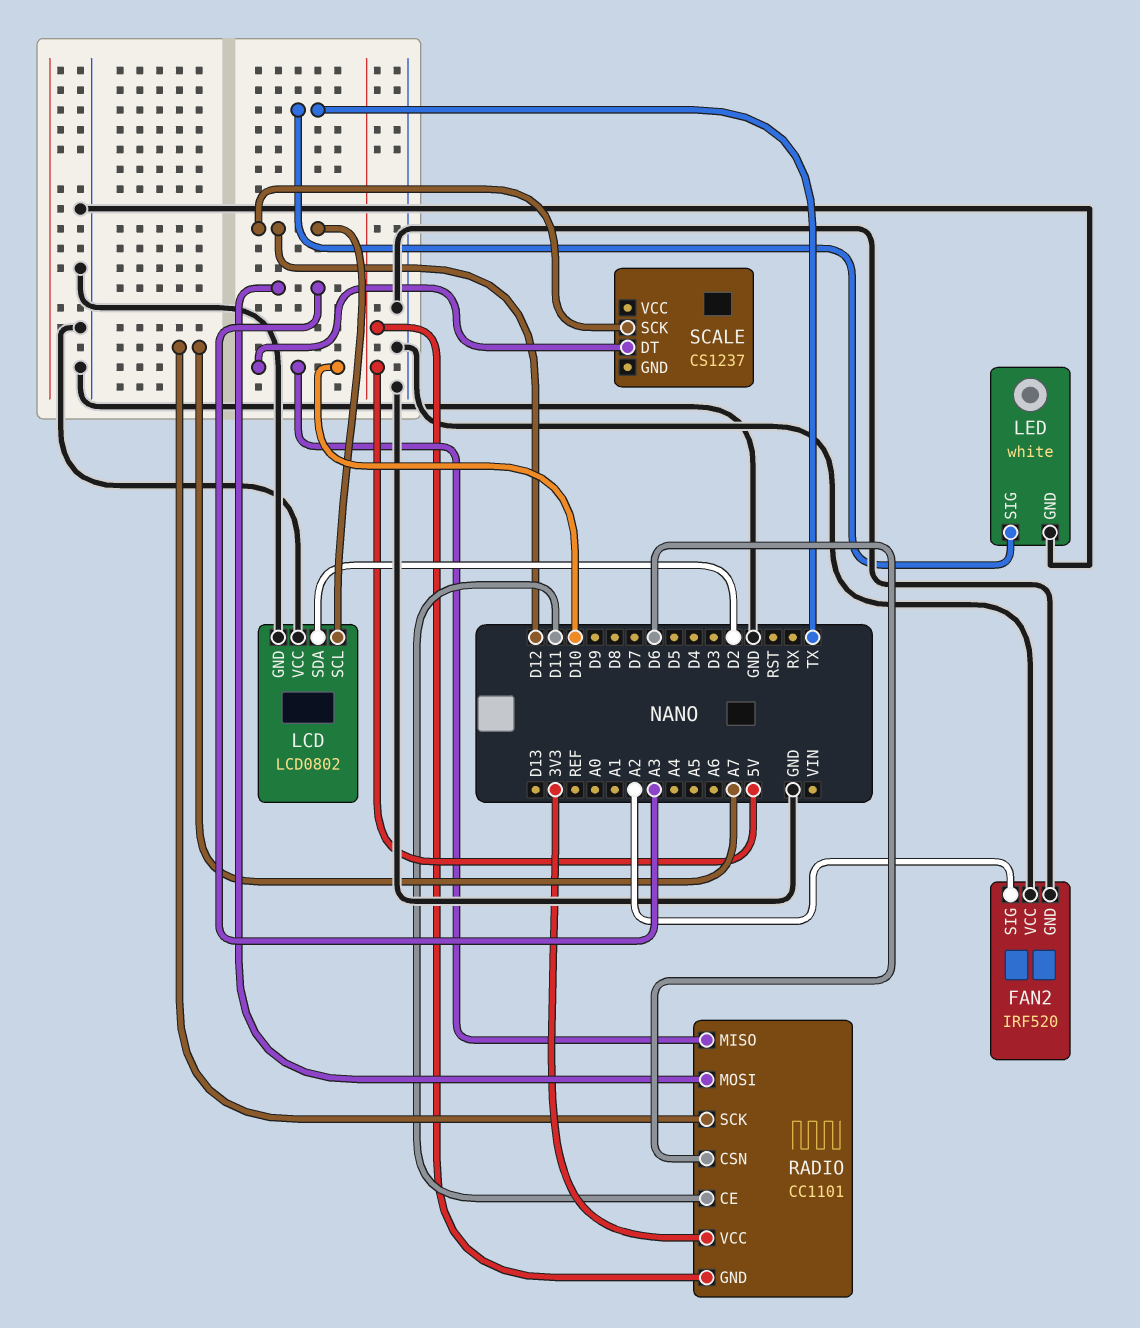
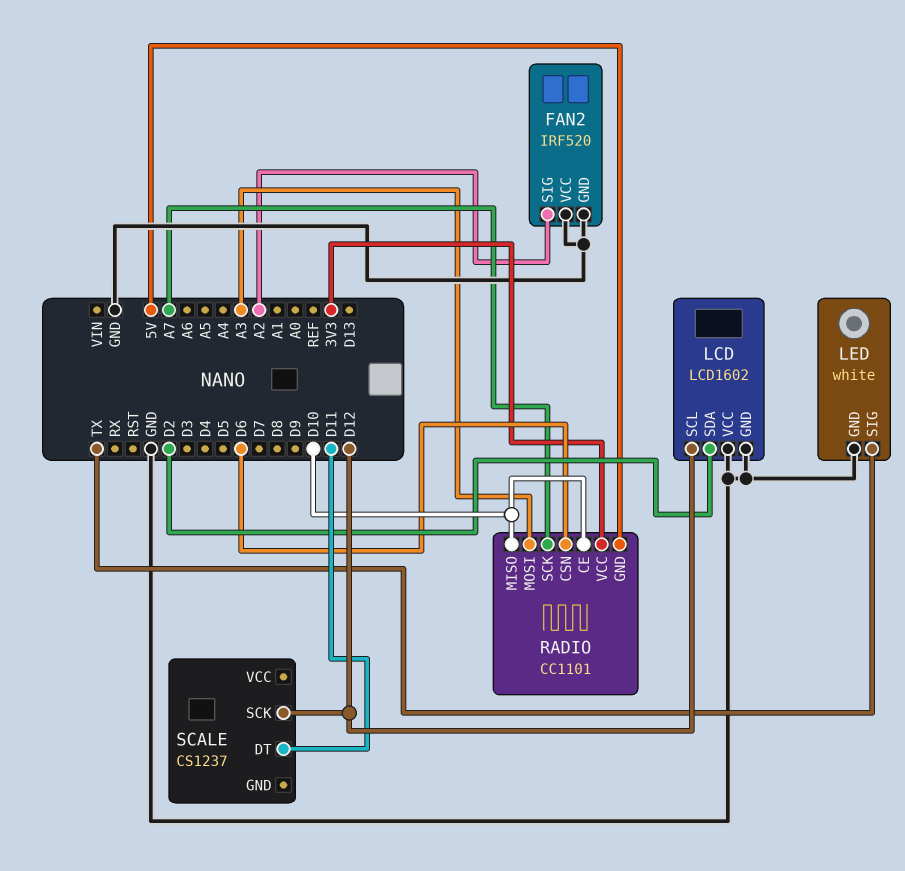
LCD: LCD0802 -> LCD1602
RADIO pin CE: D11 -> D10
SCALE pin DT: D10 -> D11

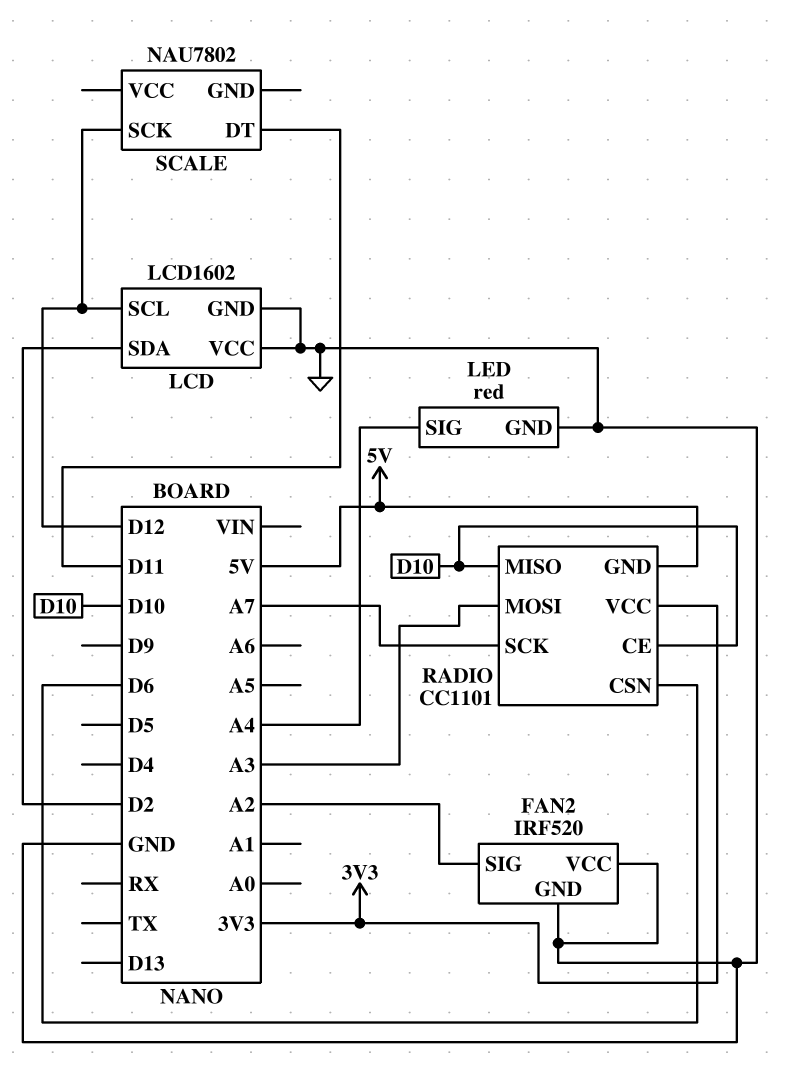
LED: white -> red
LED pin SIG: TX -> A4
SCALE: CS1237 -> NAU7802

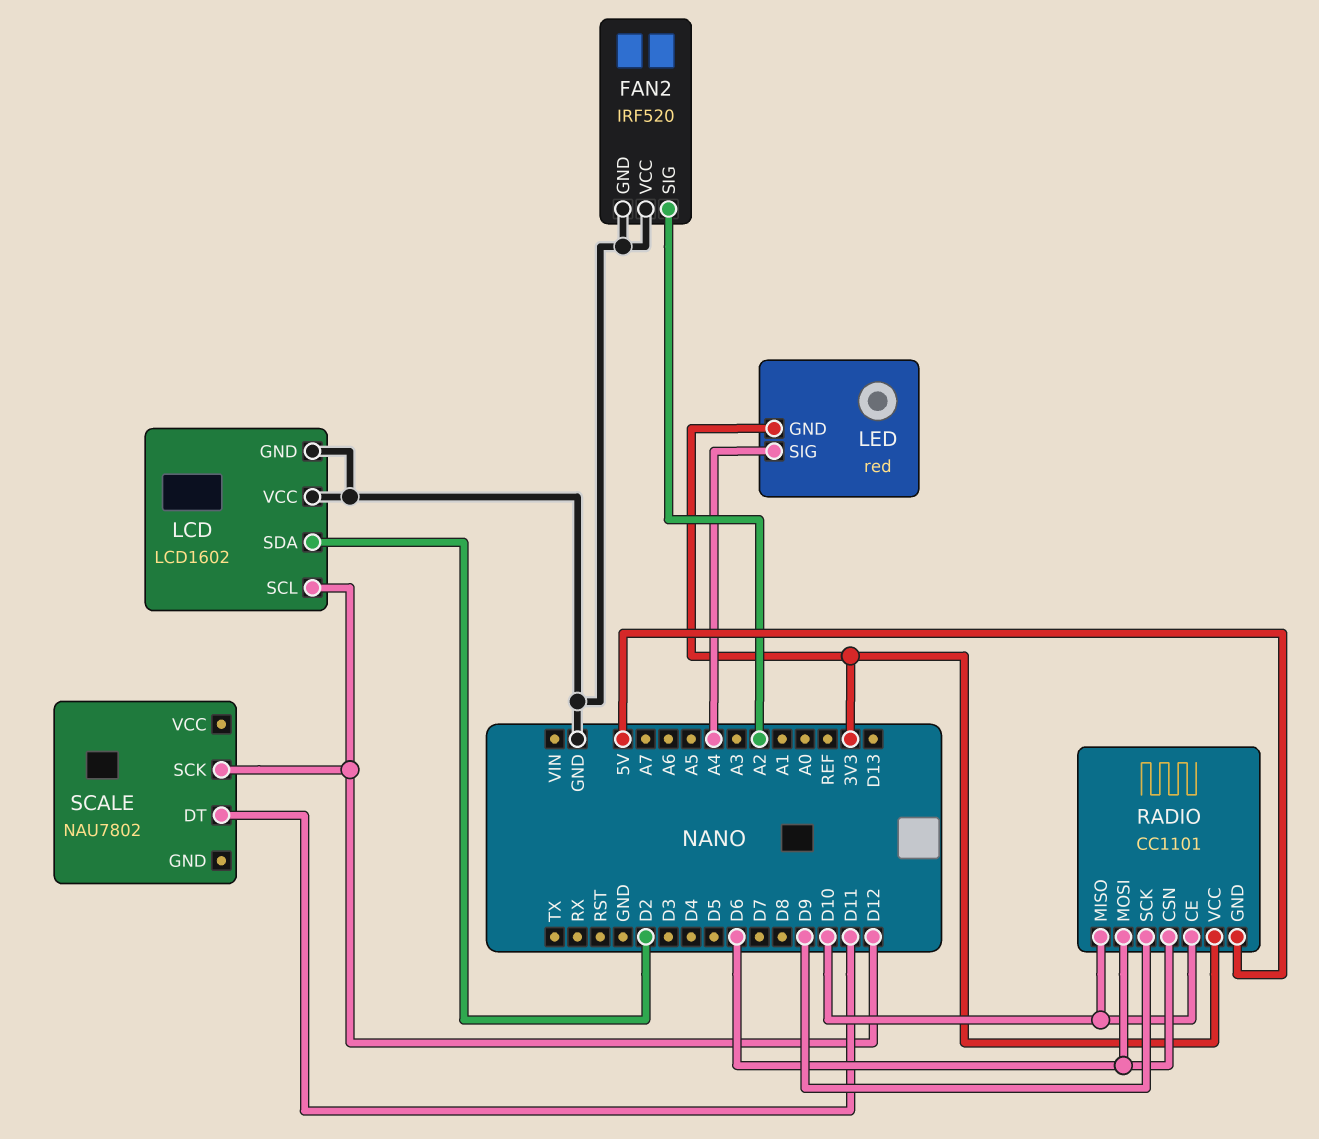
LED pin GND: GND -> 3V3
RADIO pin MOSI: A3 -> D6
RADIO pin SCK: A7 -> D9

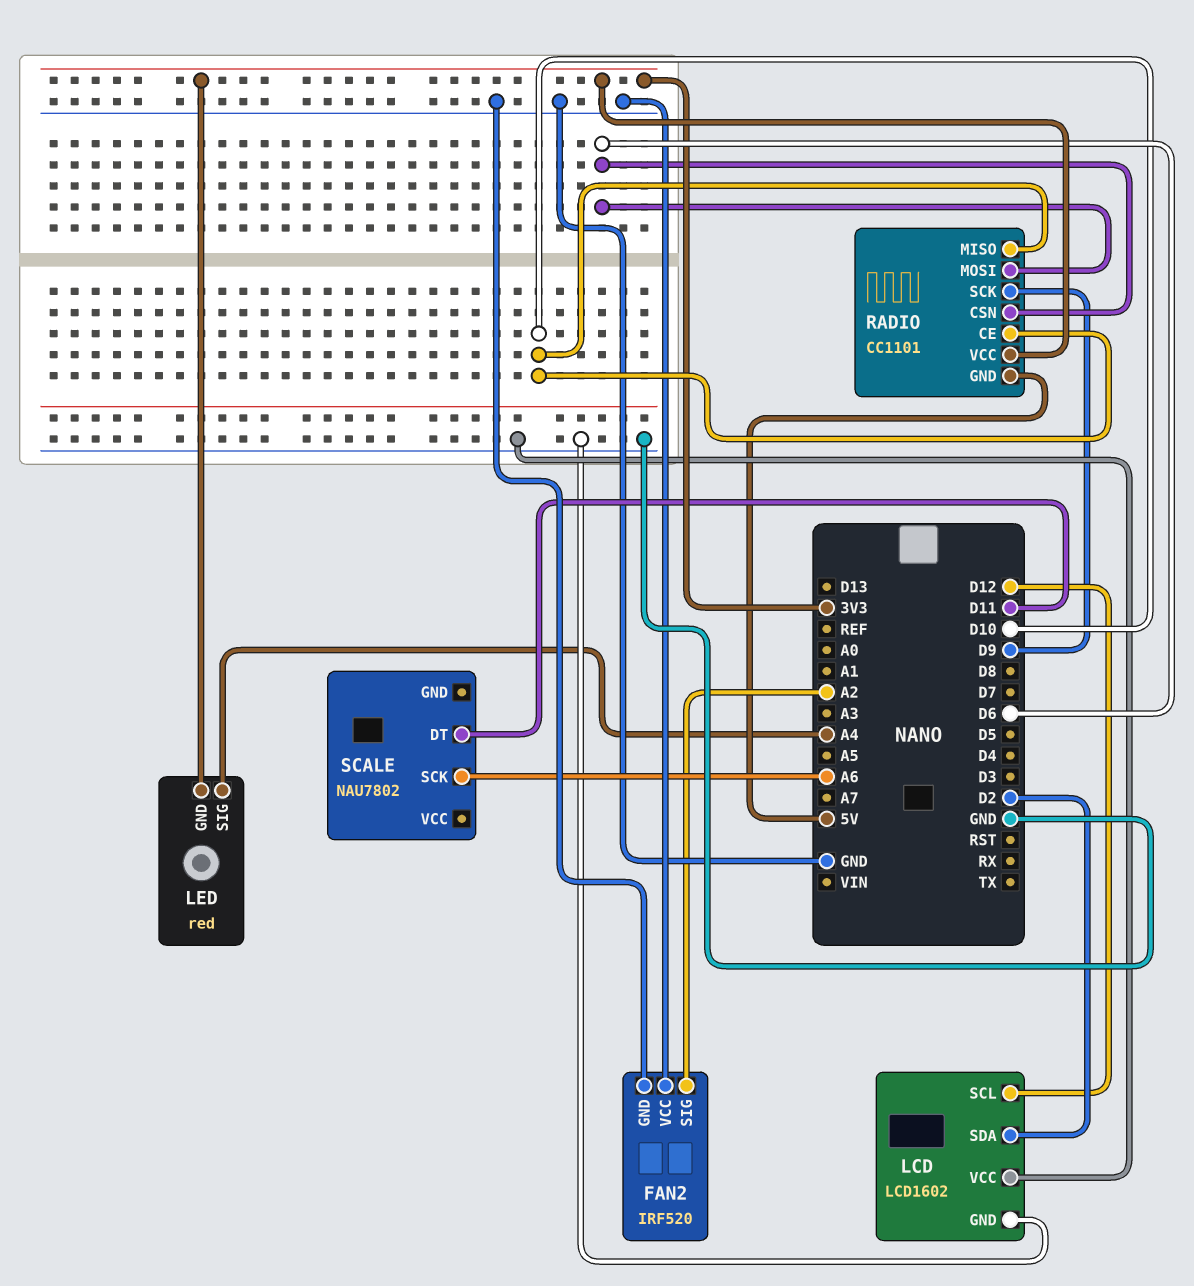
SCALE pin SCK: D12 -> A6

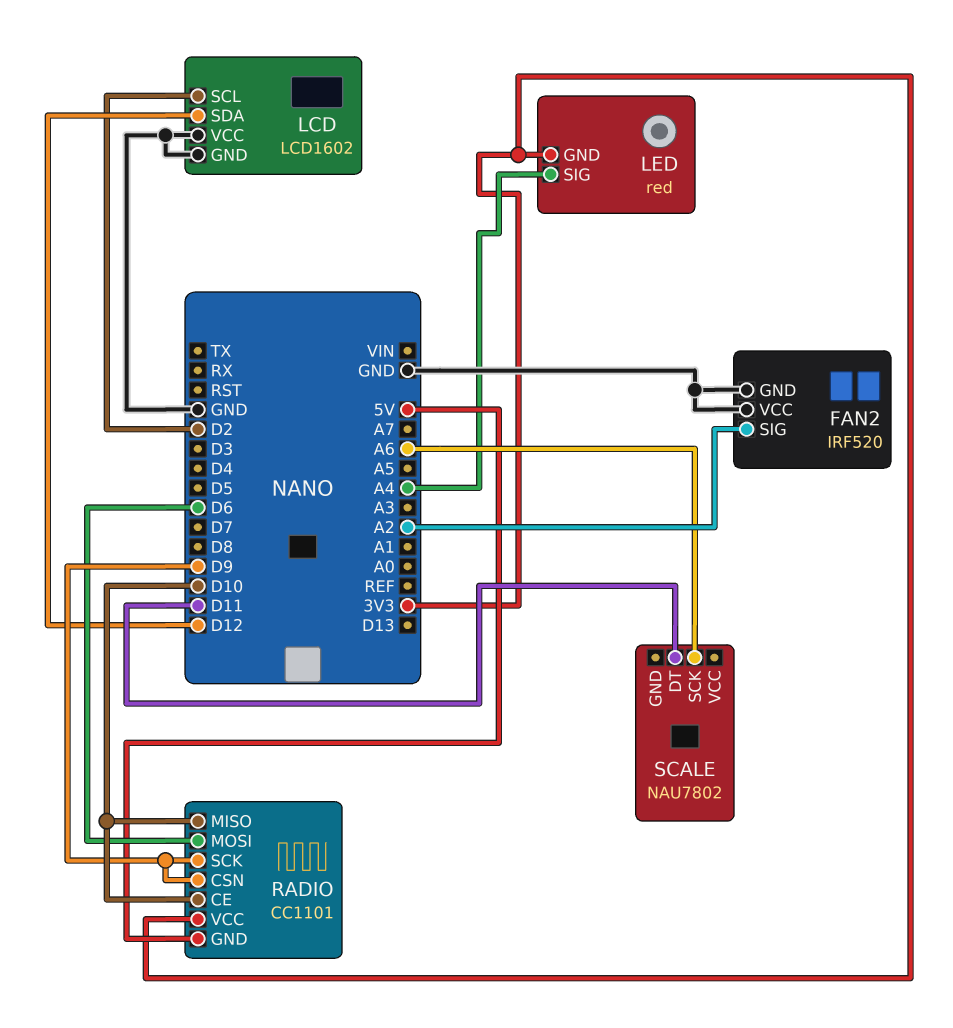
LCD pin SCL: D12 -> D2
LCD pin SDA: D2 -> D12
RADIO pin CSN: D6 -> D9

